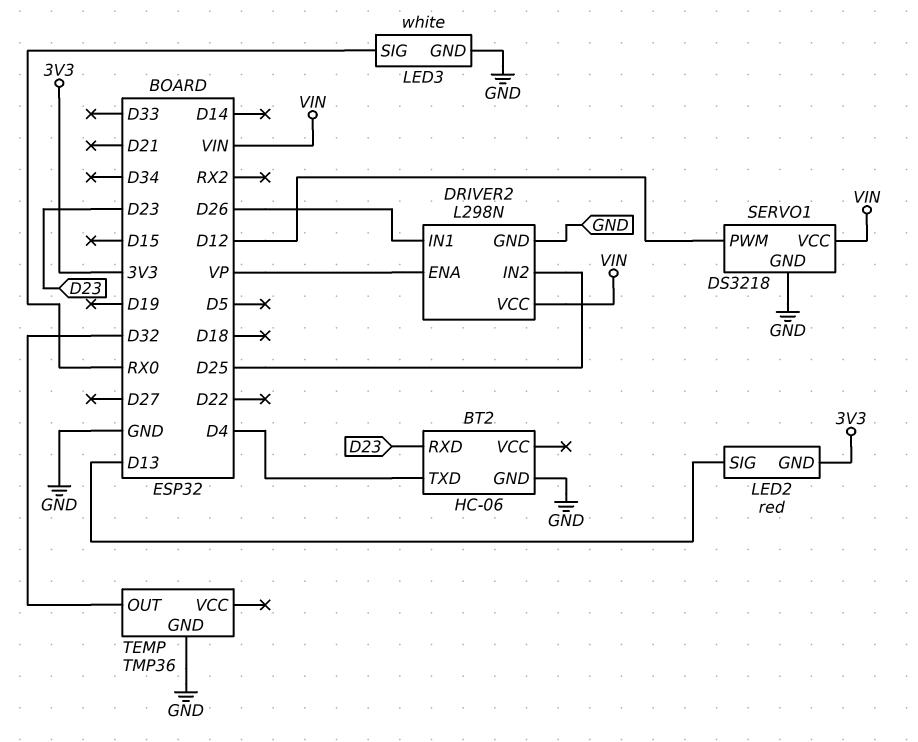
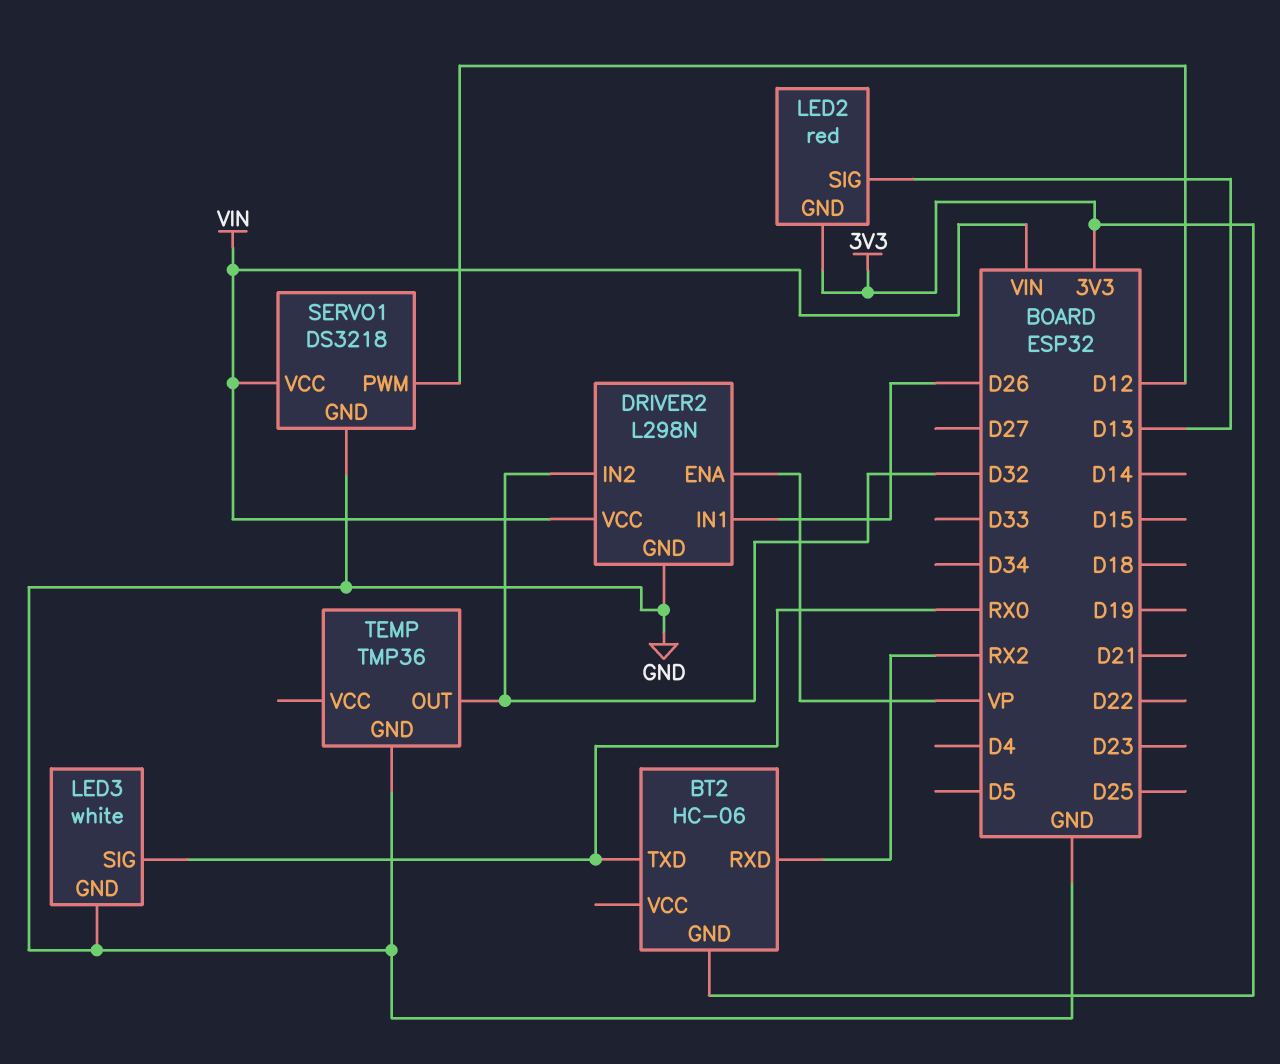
BT2 pin GND: GND -> 3V3
BT2 pin RXD: D23 -> RX2
BT2 pin TXD: D4 -> RX0
DRIVER2 pin IN2: D25 -> D32

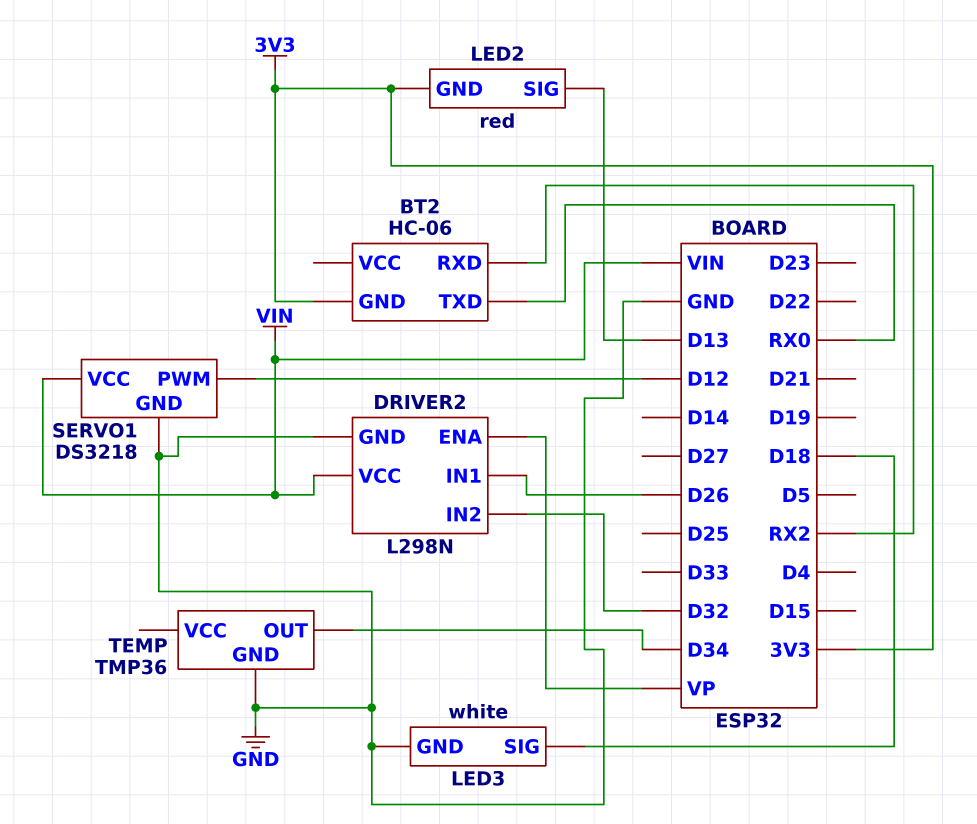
LED3 pin SIG: RX0 -> D18
TEMP pin OUT: D32 -> D34

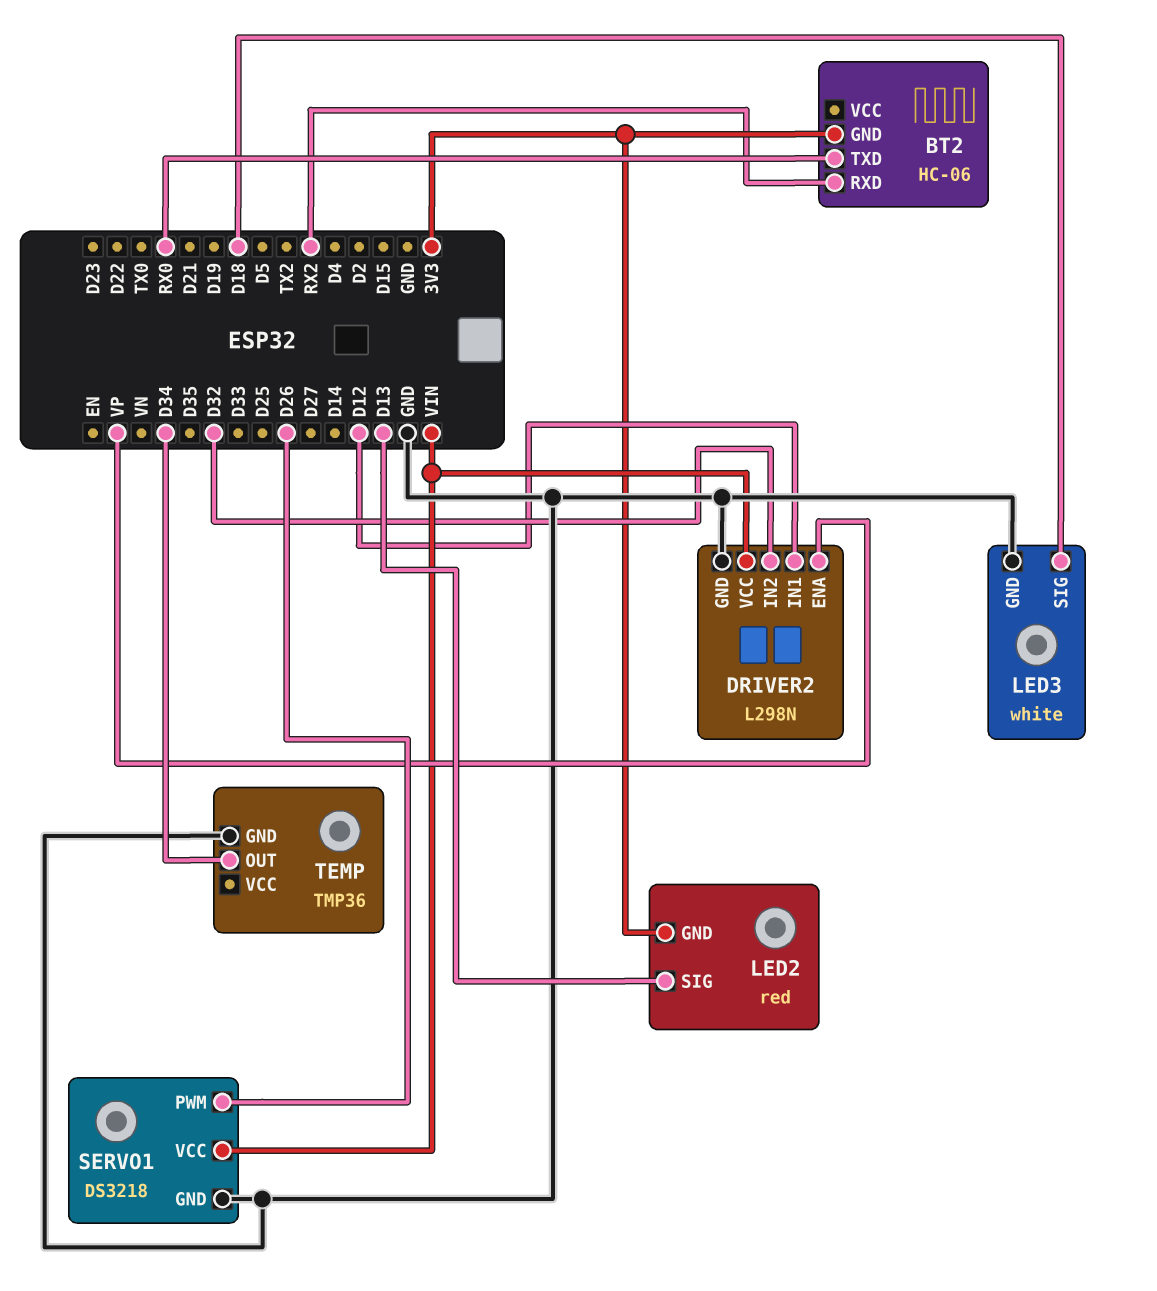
DRIVER2 pin IN1: D26 -> D12
SERVO1 pin PWM: D12 -> D26

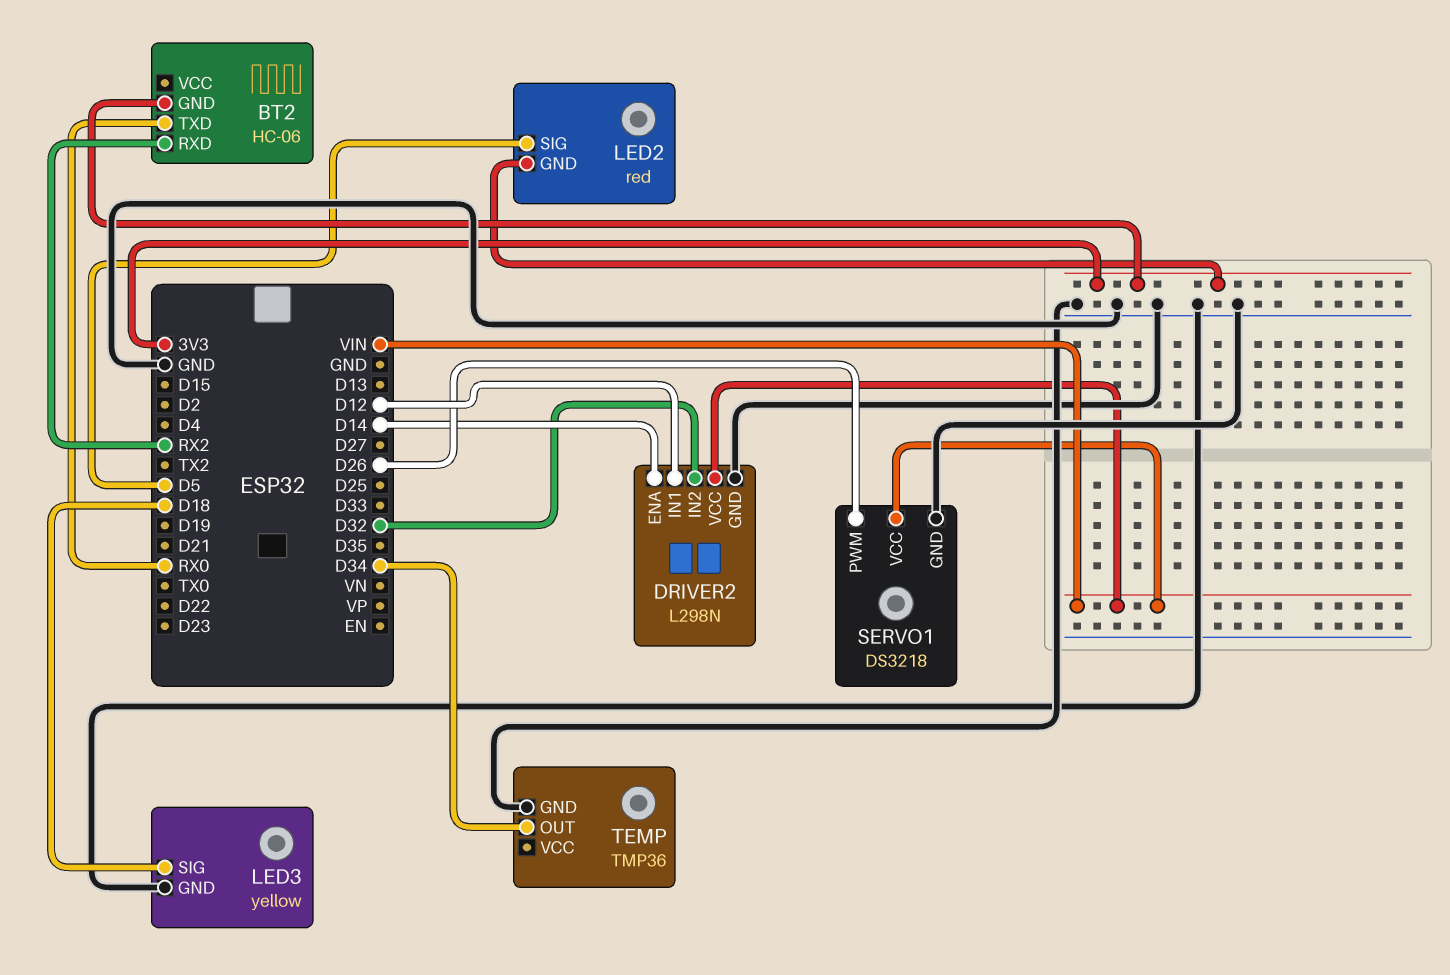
DRIVER2 pin ENA: VP -> D14
LED2 pin SIG: D13 -> D5
LED3: white -> yellow

